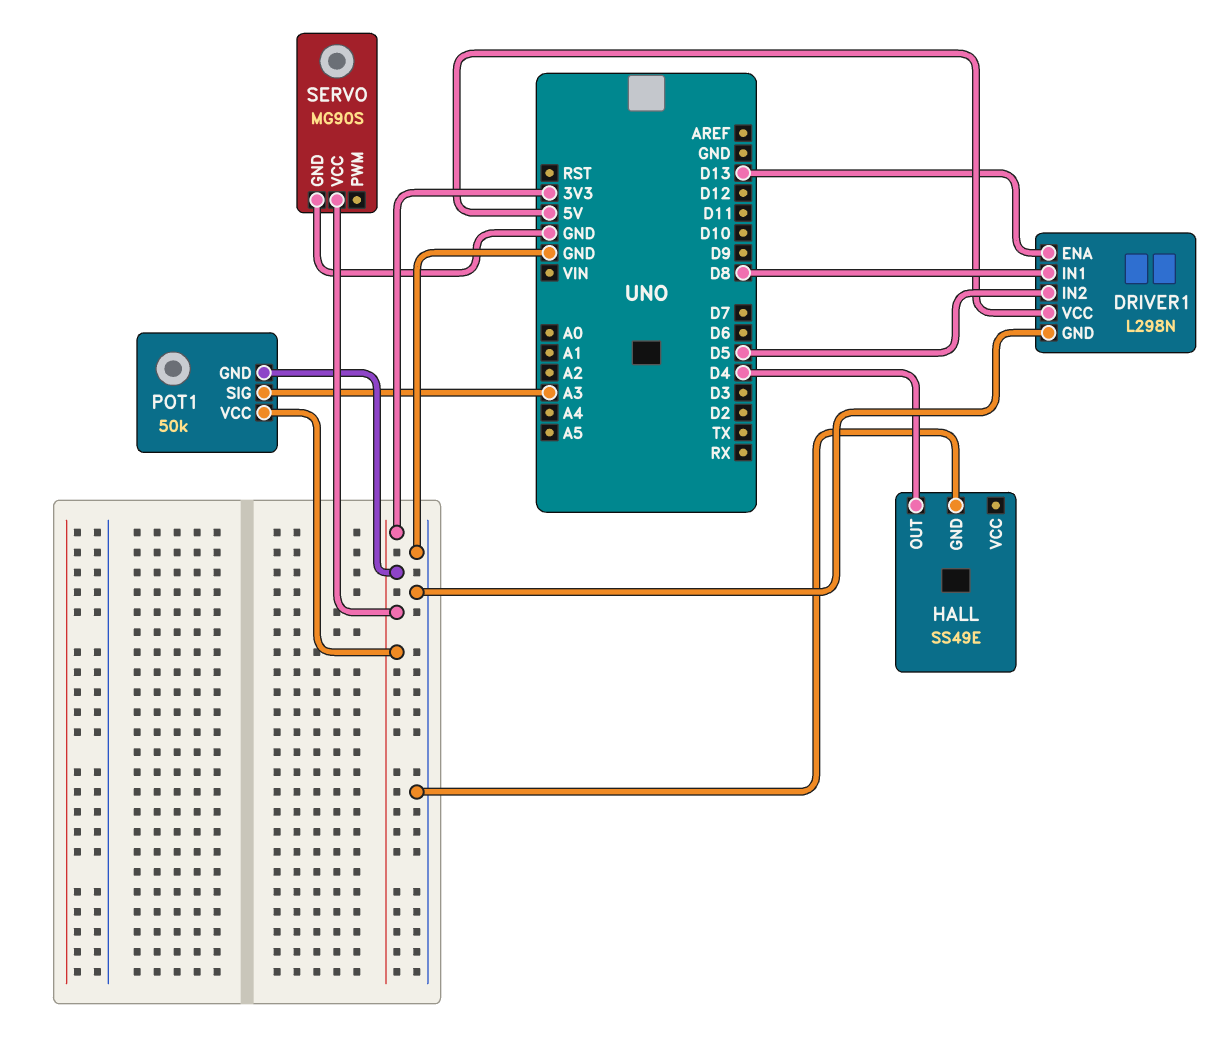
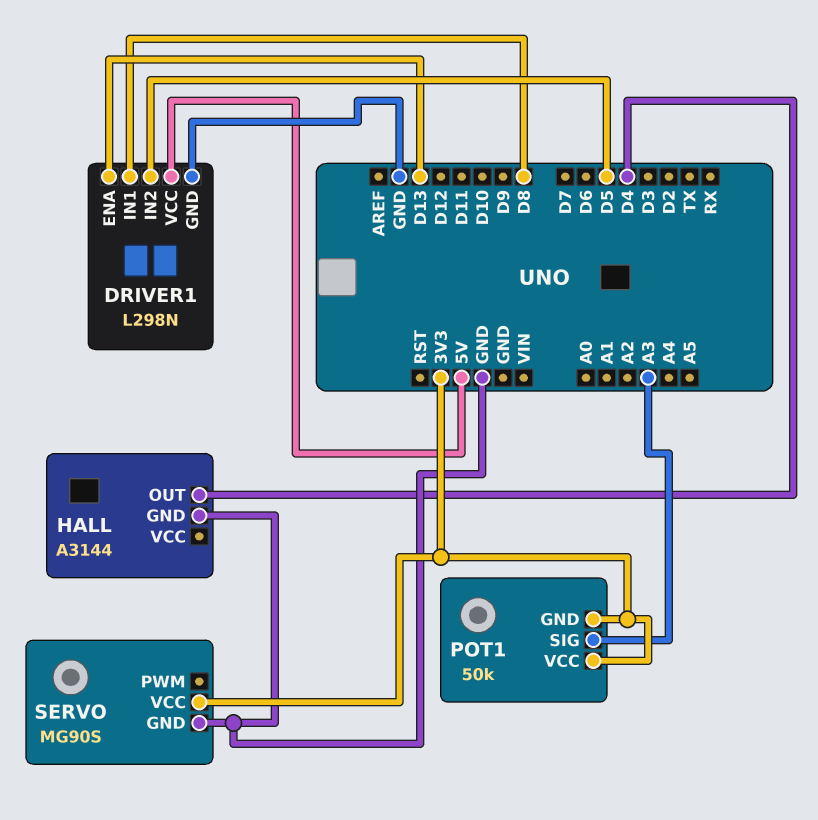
HALL: SS49E -> A3144

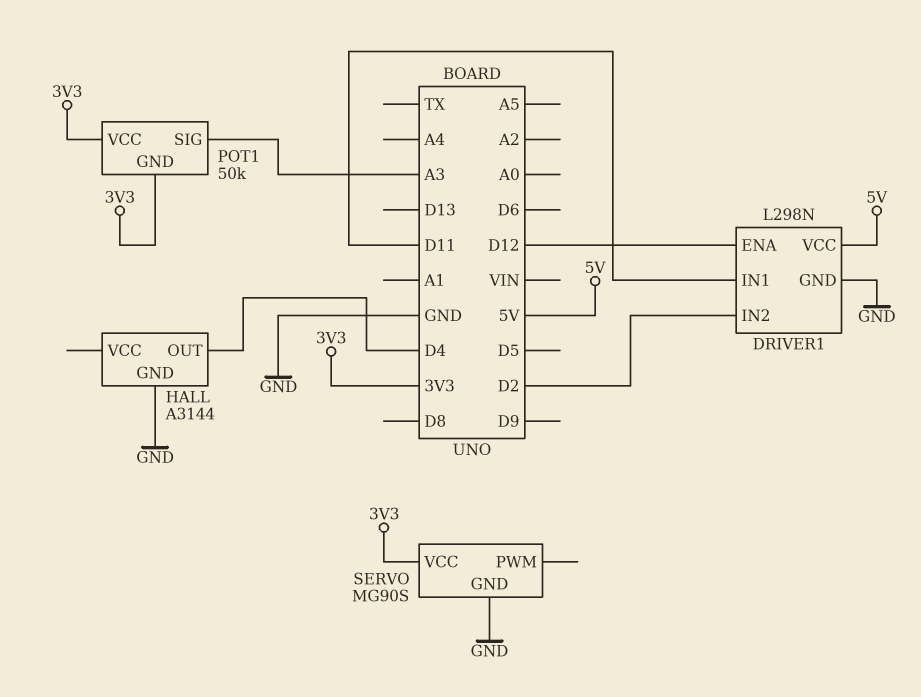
DRIVER1 pin ENA: D13 -> D12
DRIVER1 pin IN1: D8 -> D11
DRIVER1 pin IN2: D5 -> D2

